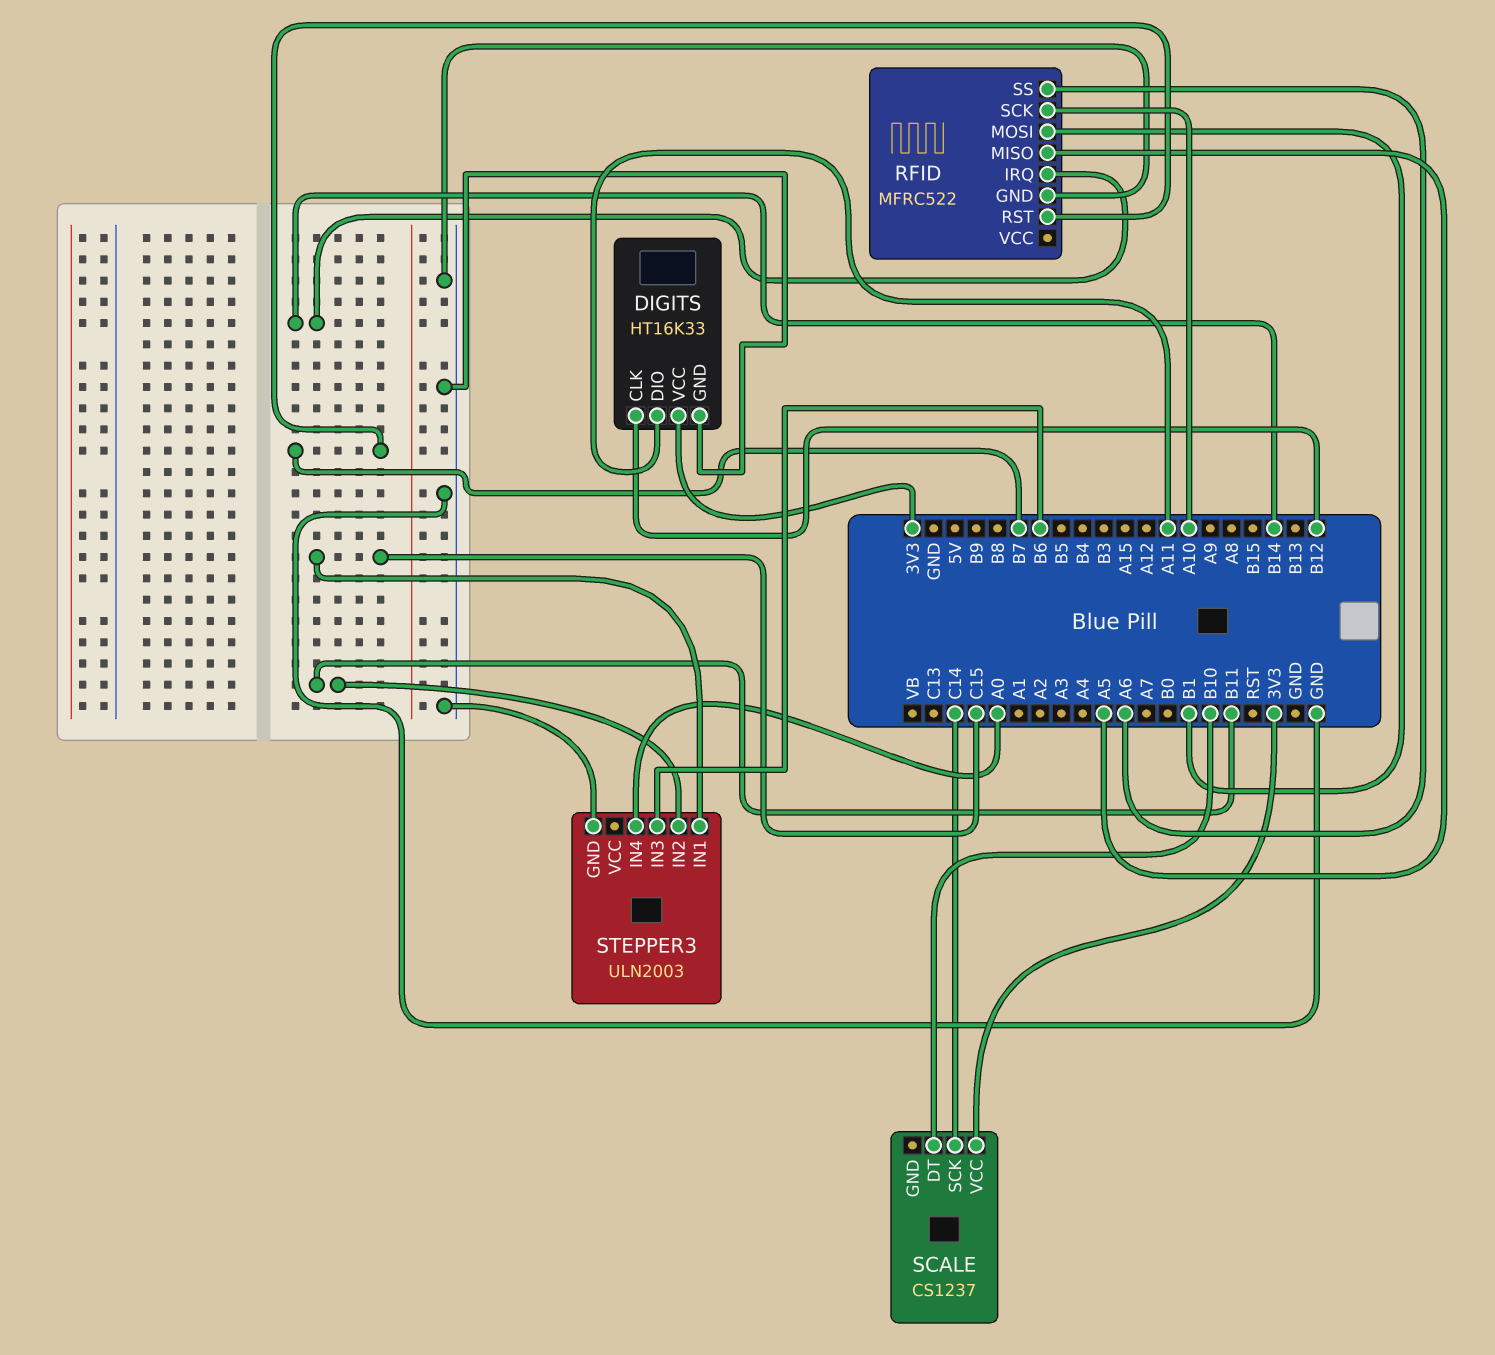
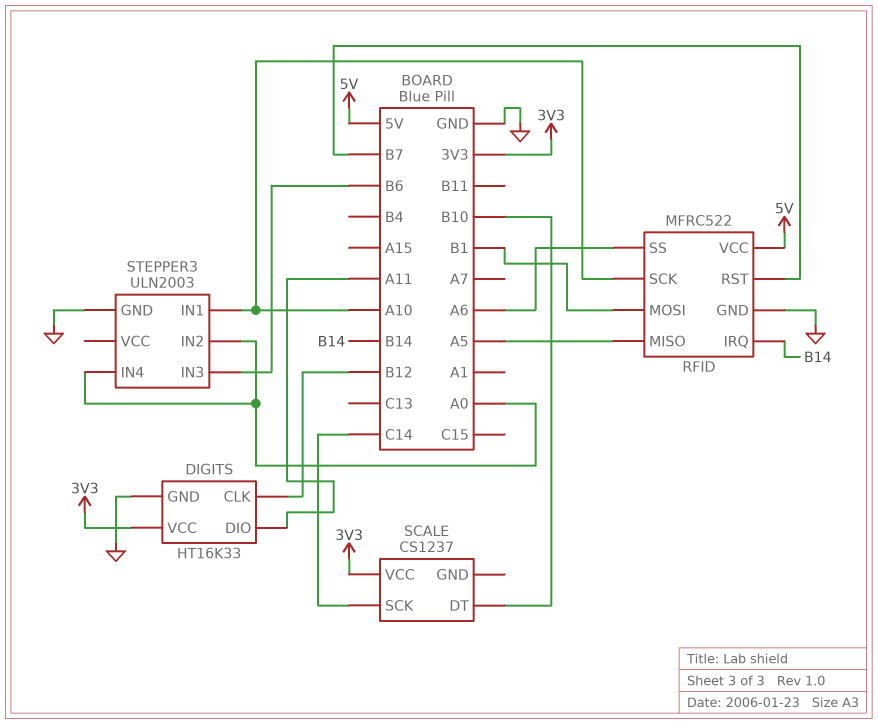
RFID pin VCC: none -> 5V
STEPPER3 pin IN1: C15 -> A10
STEPPER3 pin IN2: B11 -> A0

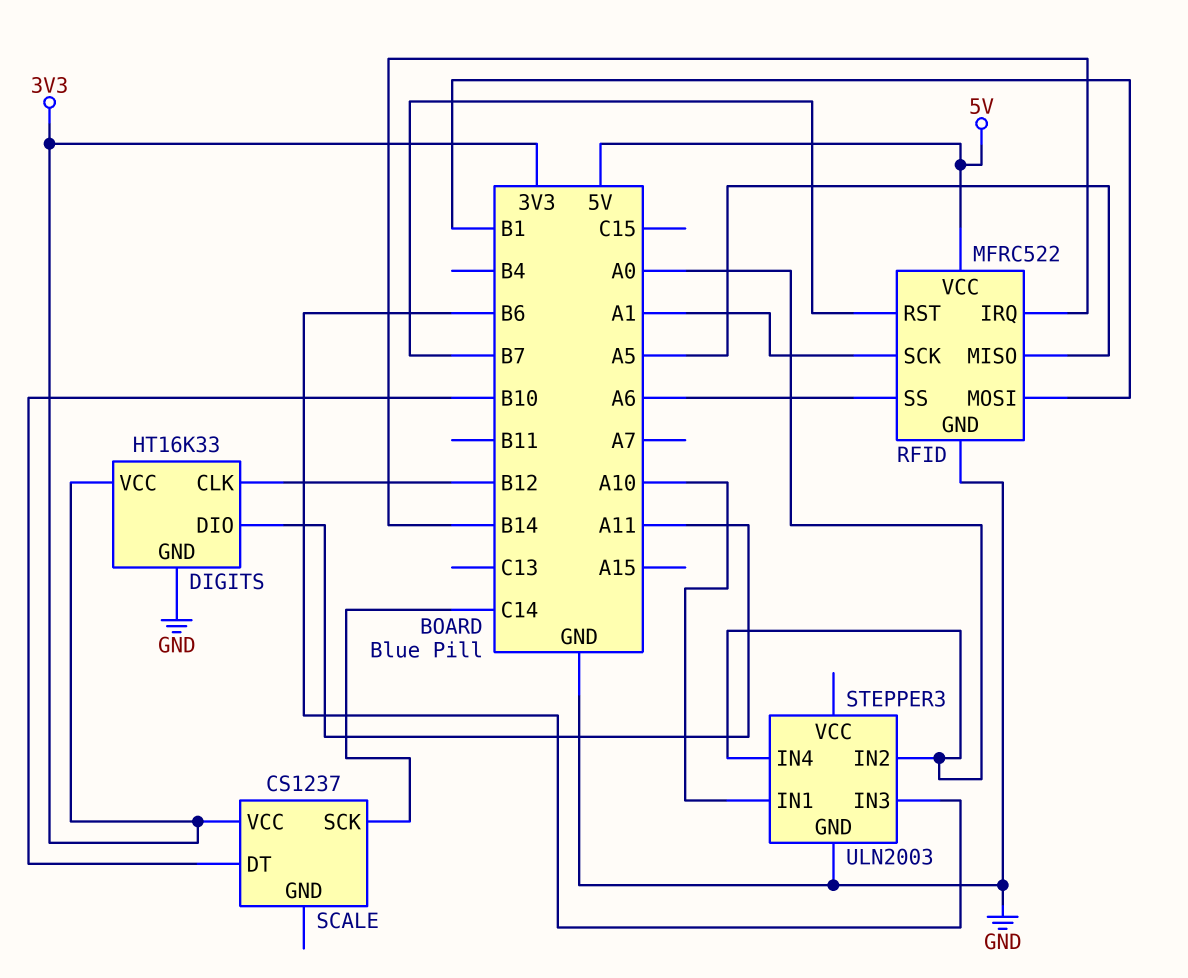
RFID pin SCK: A10 -> A1

